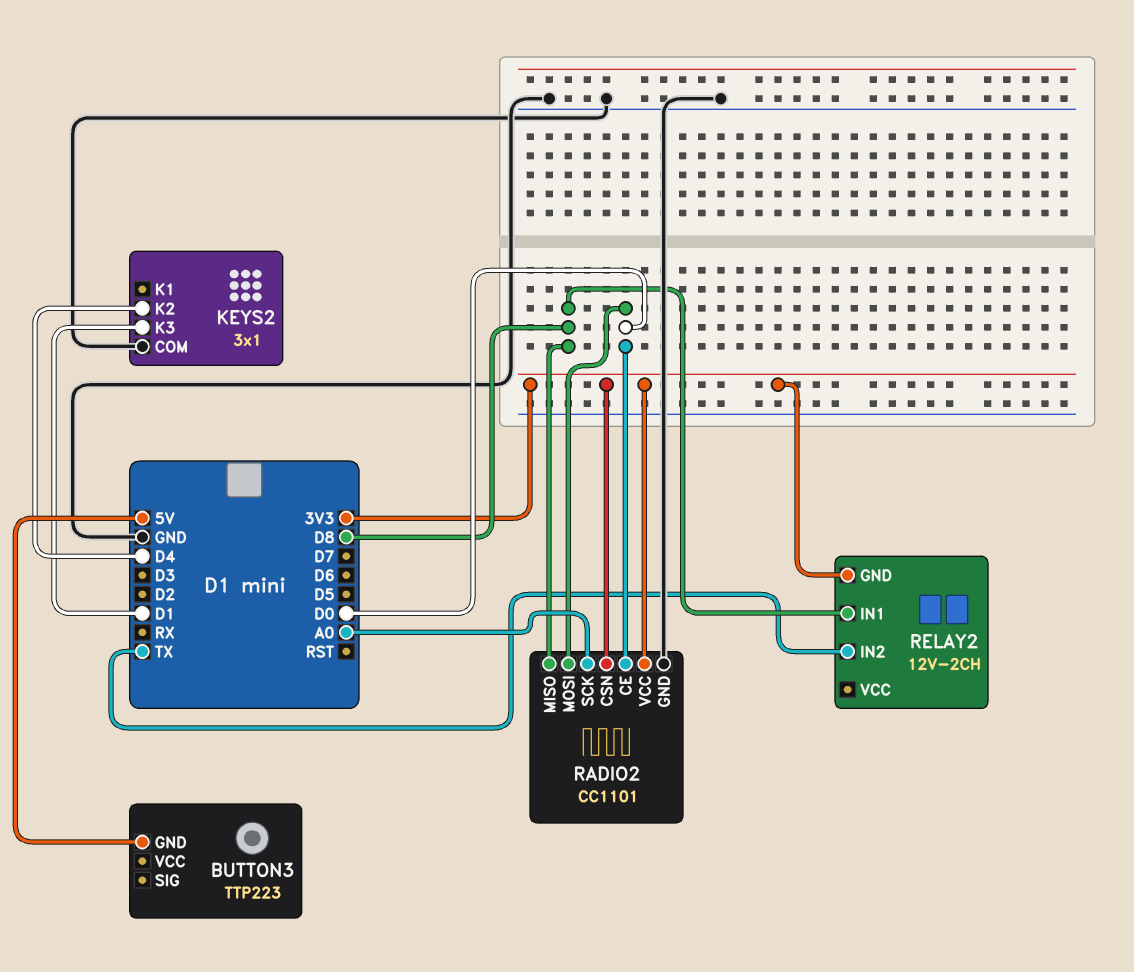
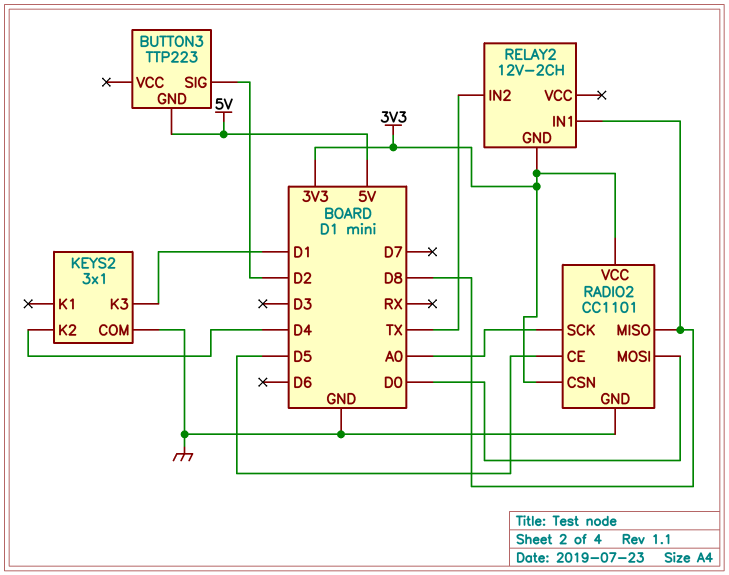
BUTTON3 pin SIG: none -> D2
RADIO2 pin CE: D0 -> D5

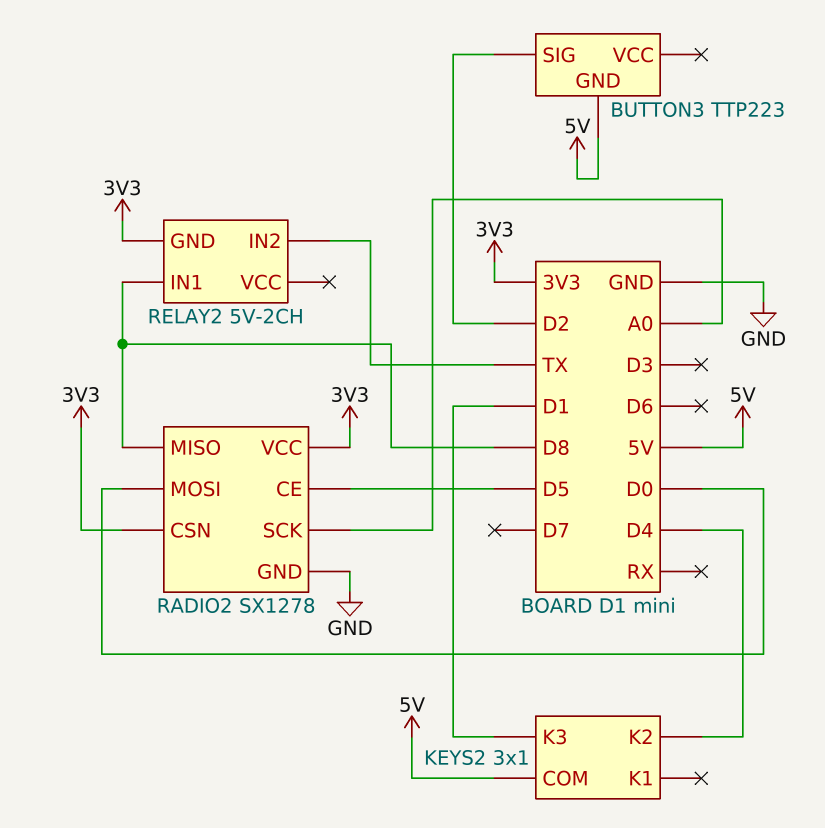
KEYS2 pin COM: GND -> 5V
RADIO2: CC1101 -> SX1278
RELAY2: 12V-2CH -> 5V-2CH

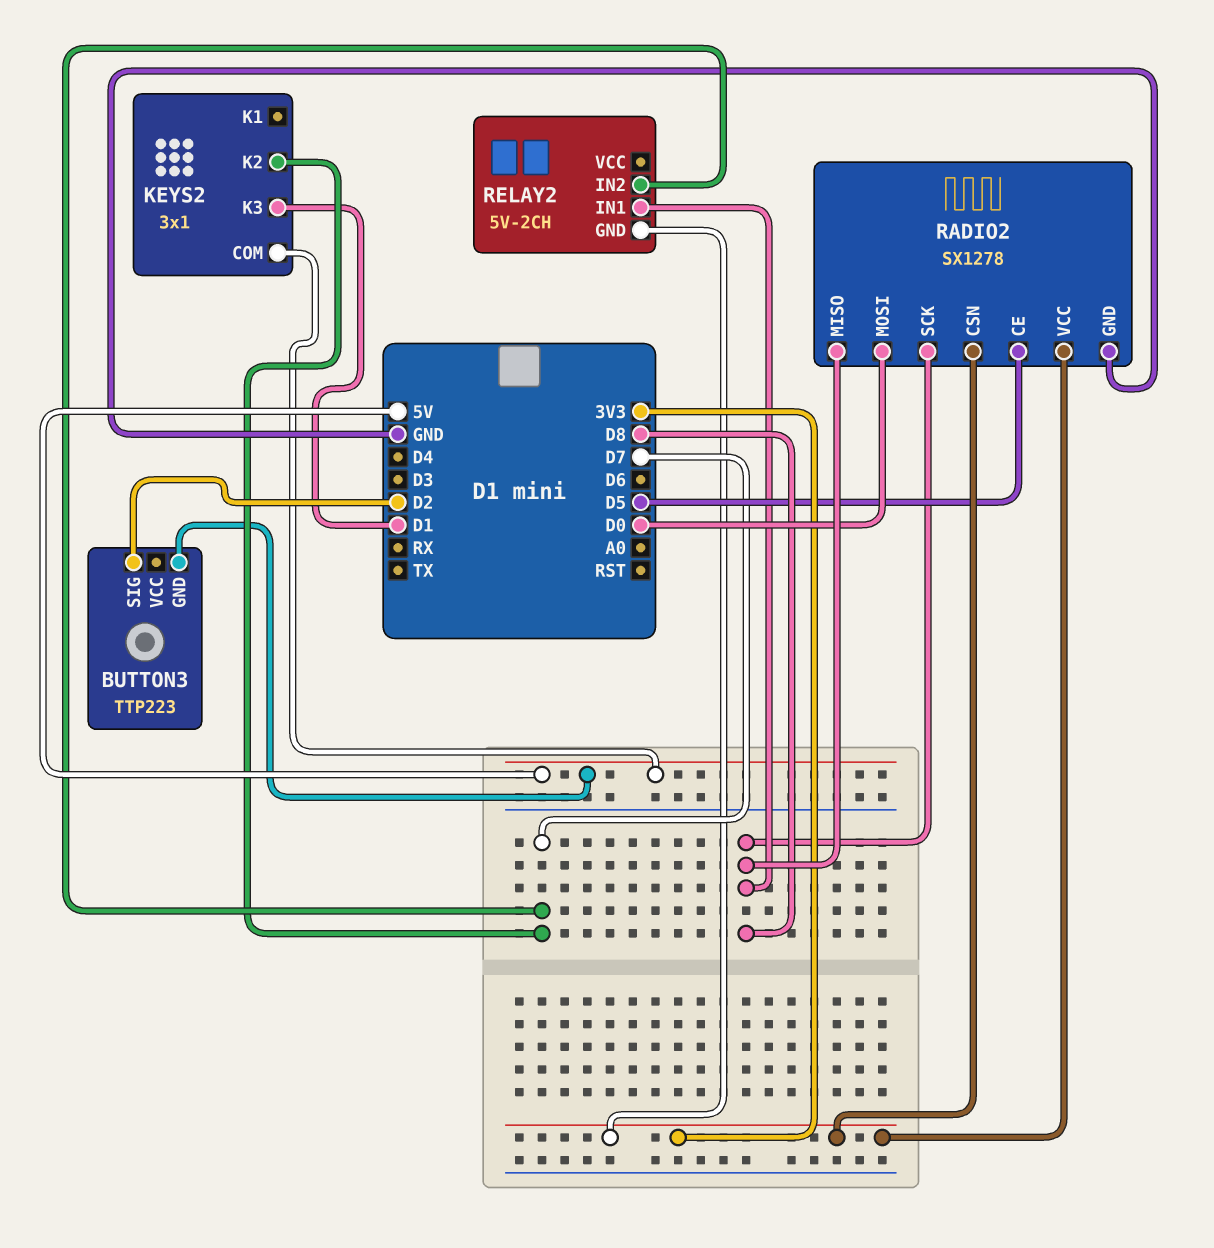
KEYS2 pin K2: D4 -> D7
RADIO2 pin SCK: A0 -> D8
RELAY2 pin IN2: TX -> D7

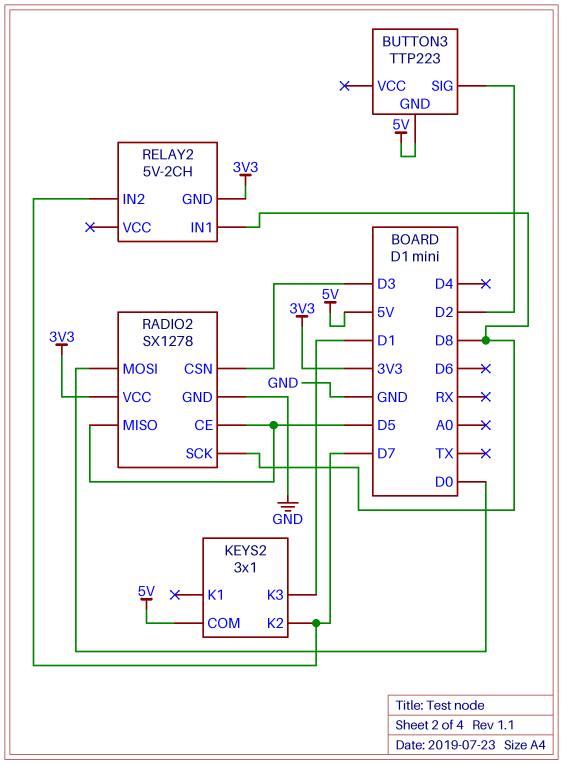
RADIO2 pin CSN: 3V3 -> D3
RADIO2 pin MISO: D8 -> D5

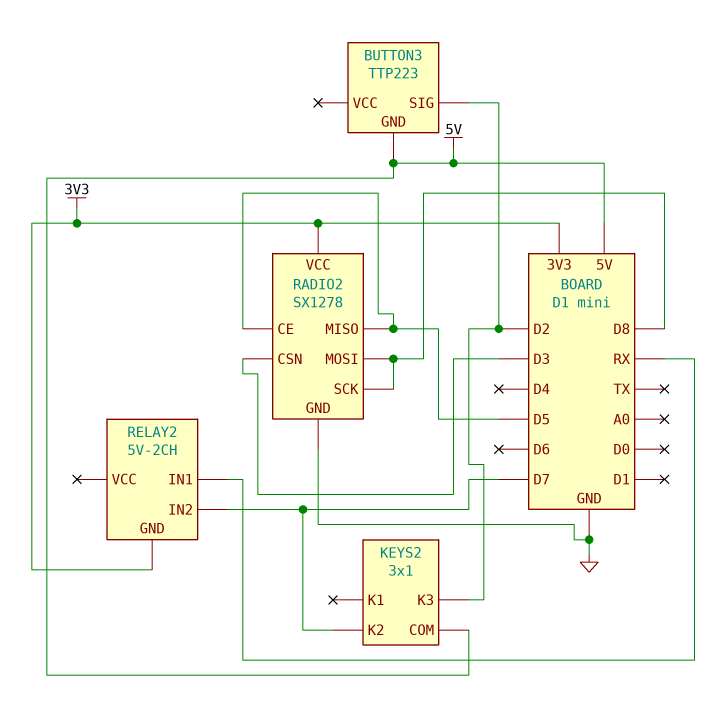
KEYS2 pin K3: D1 -> D2
RADIO2 pin MOSI: D0 -> D8
RELAY2 pin IN1: D8 -> RX

